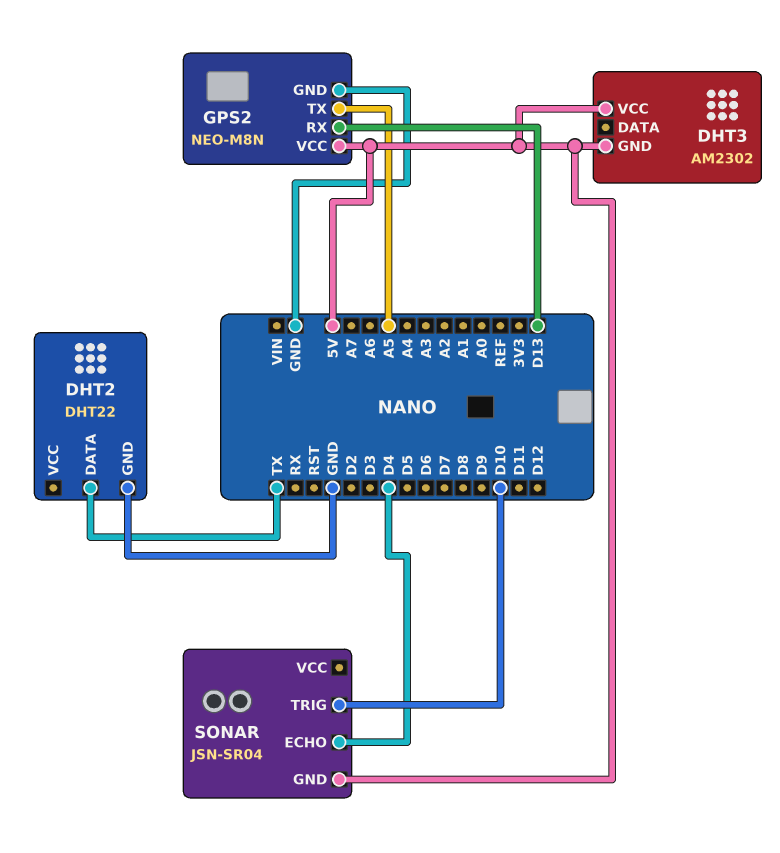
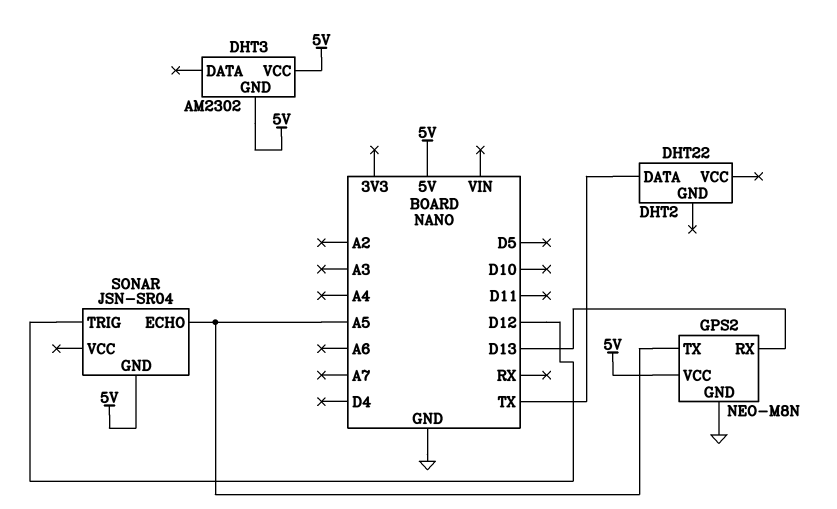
DHT2 pin GND: GND -> none
SONAR pin ECHO: D4 -> A5
SONAR pin TRIG: D10 -> D12

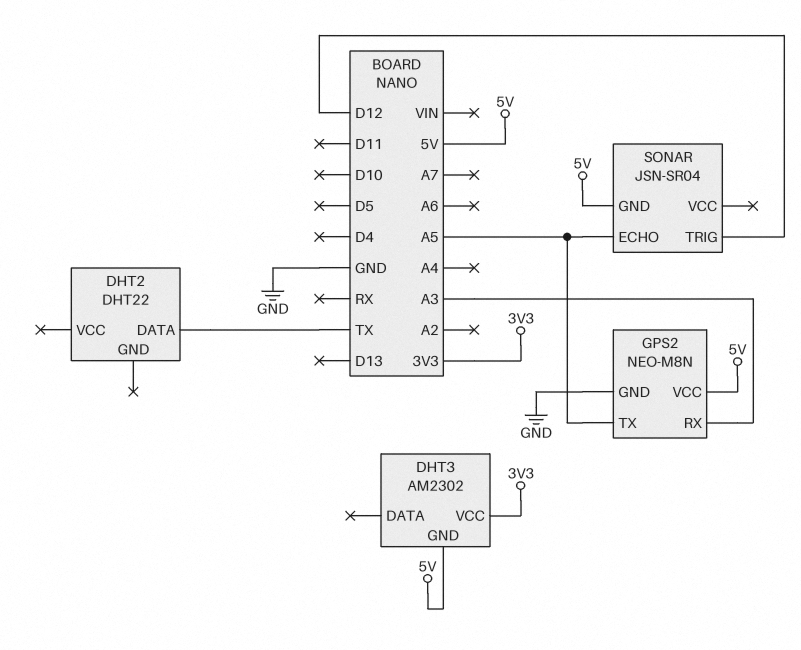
DHT3 pin VCC: 5V -> 3V3
GPS2 pin RX: D13 -> A3

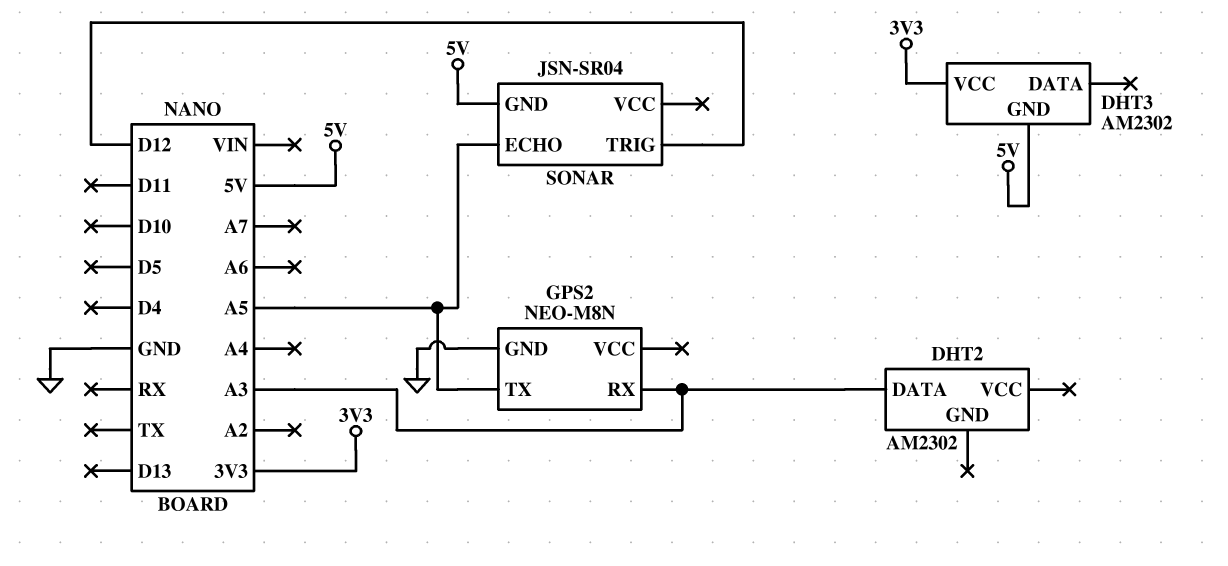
DHT2: DHT22 -> AM2302
DHT2 pin DATA: TX -> A3
GPS2 pin VCC: 5V -> none

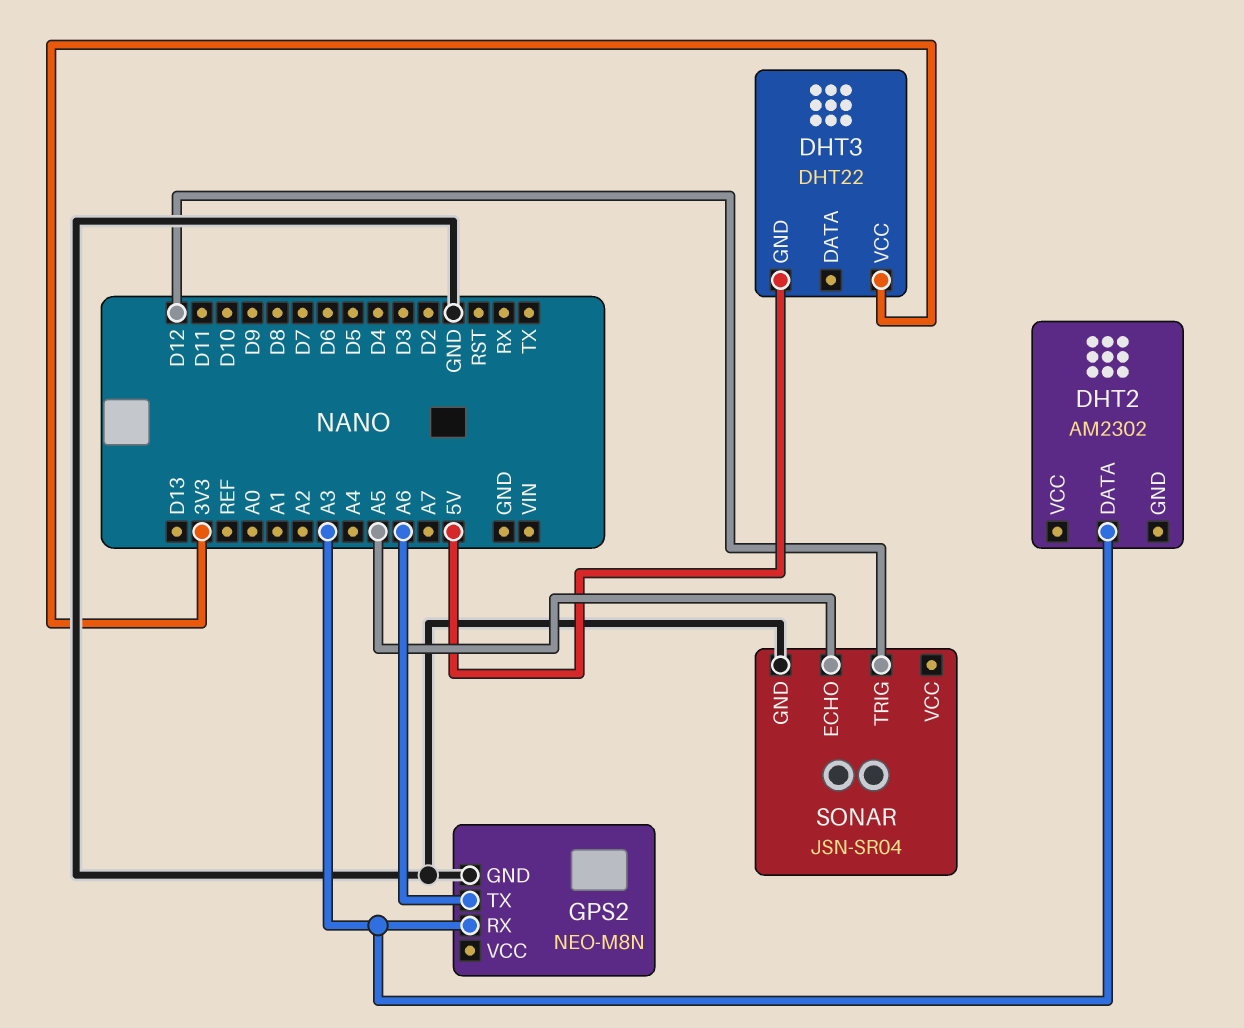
DHT3: AM2302 -> DHT22
GPS2 pin TX: A5 -> A6
SONAR pin GND: 5V -> GND

